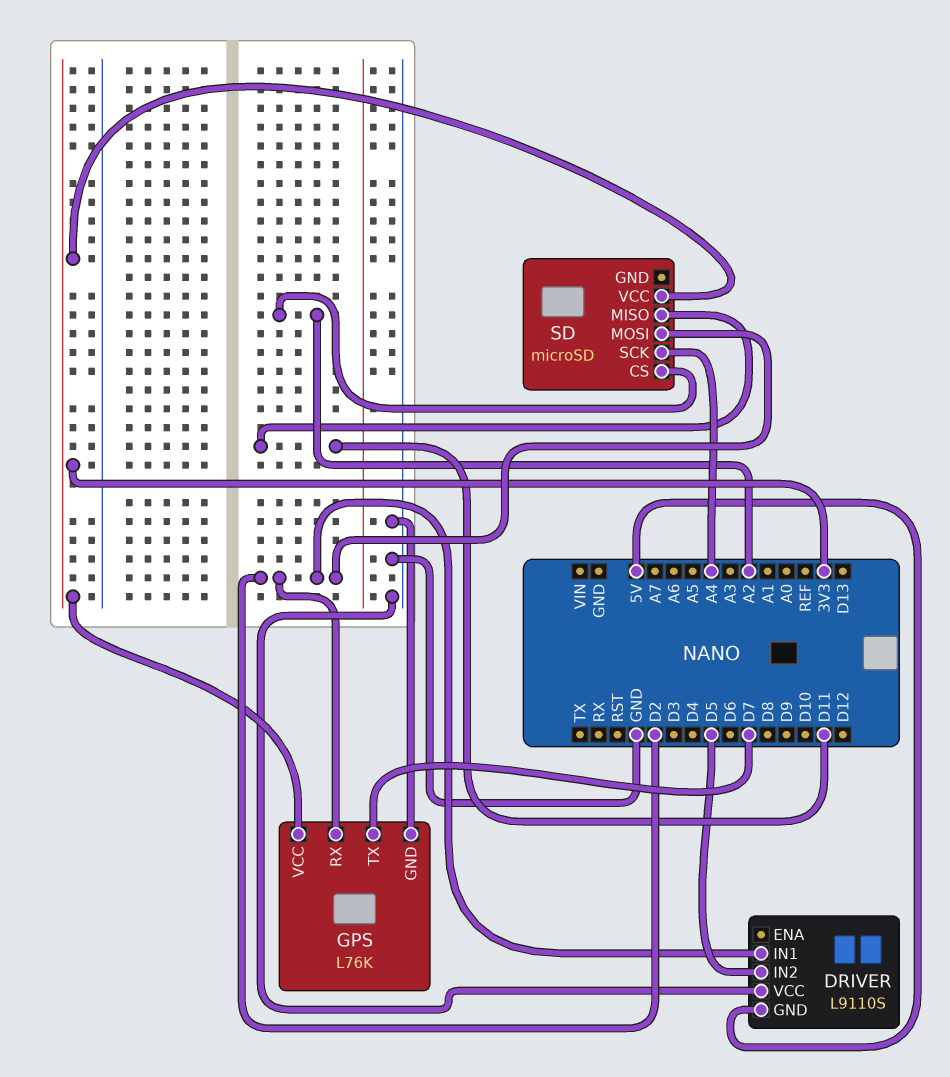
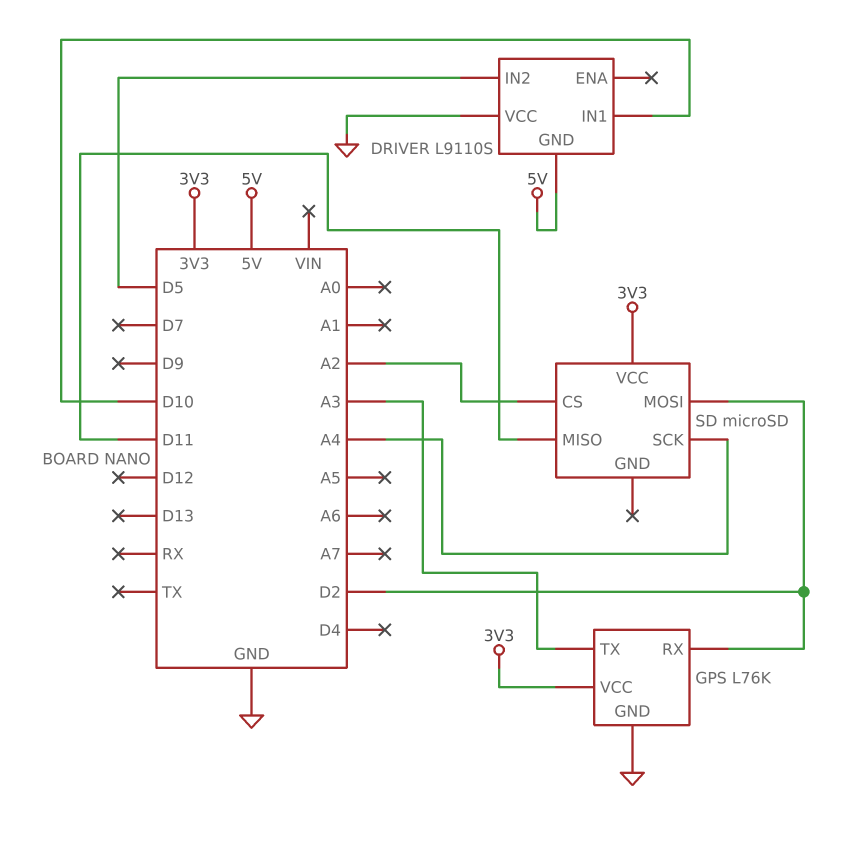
DRIVER pin IN1: D2 -> D10
GPS pin TX: D7 -> A3

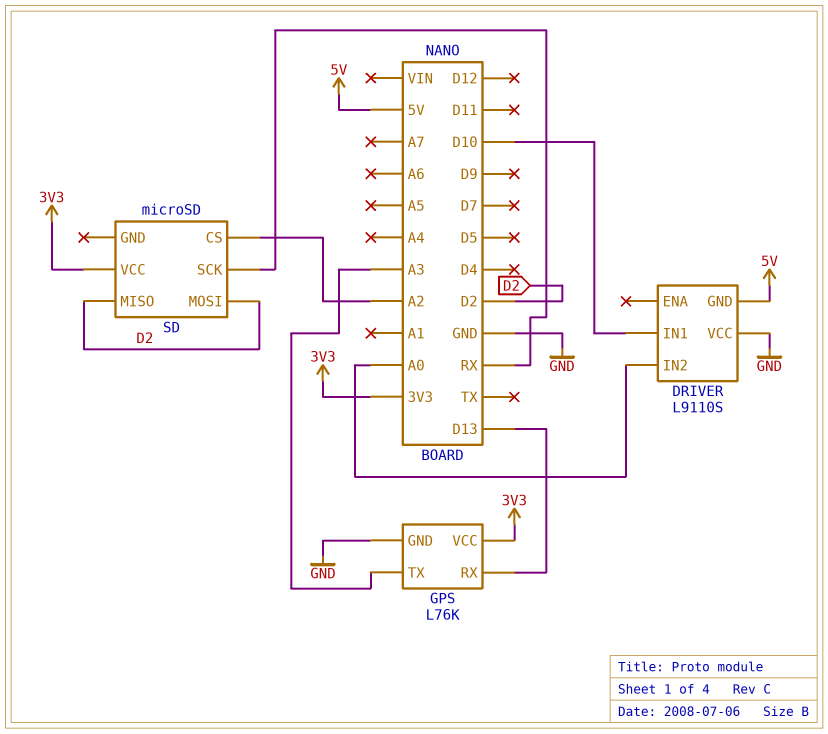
DRIVER pin IN2: D5 -> A0
GPS pin RX: D2 -> D13
SD pin MISO: D11 -> D2
SD pin SCK: A4 -> RX

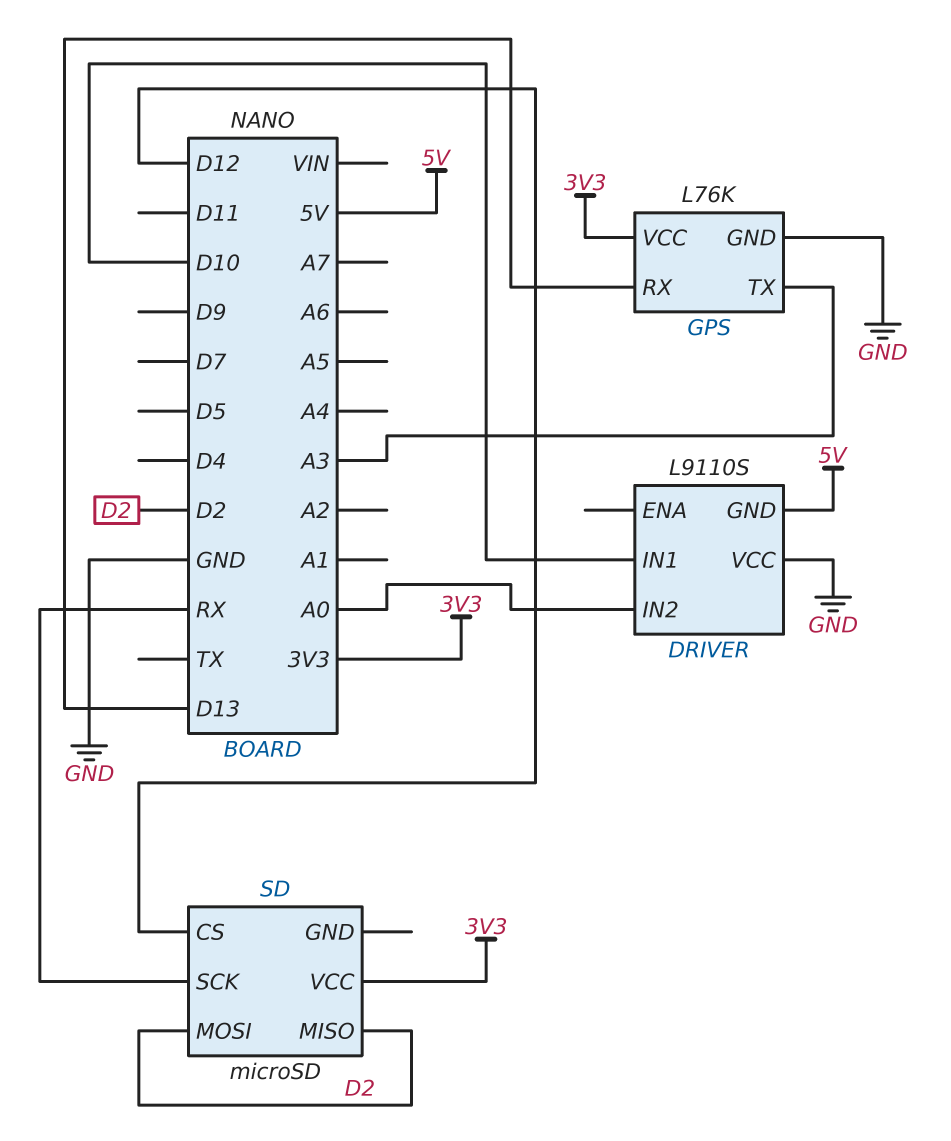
SD pin CS: A2 -> D12

